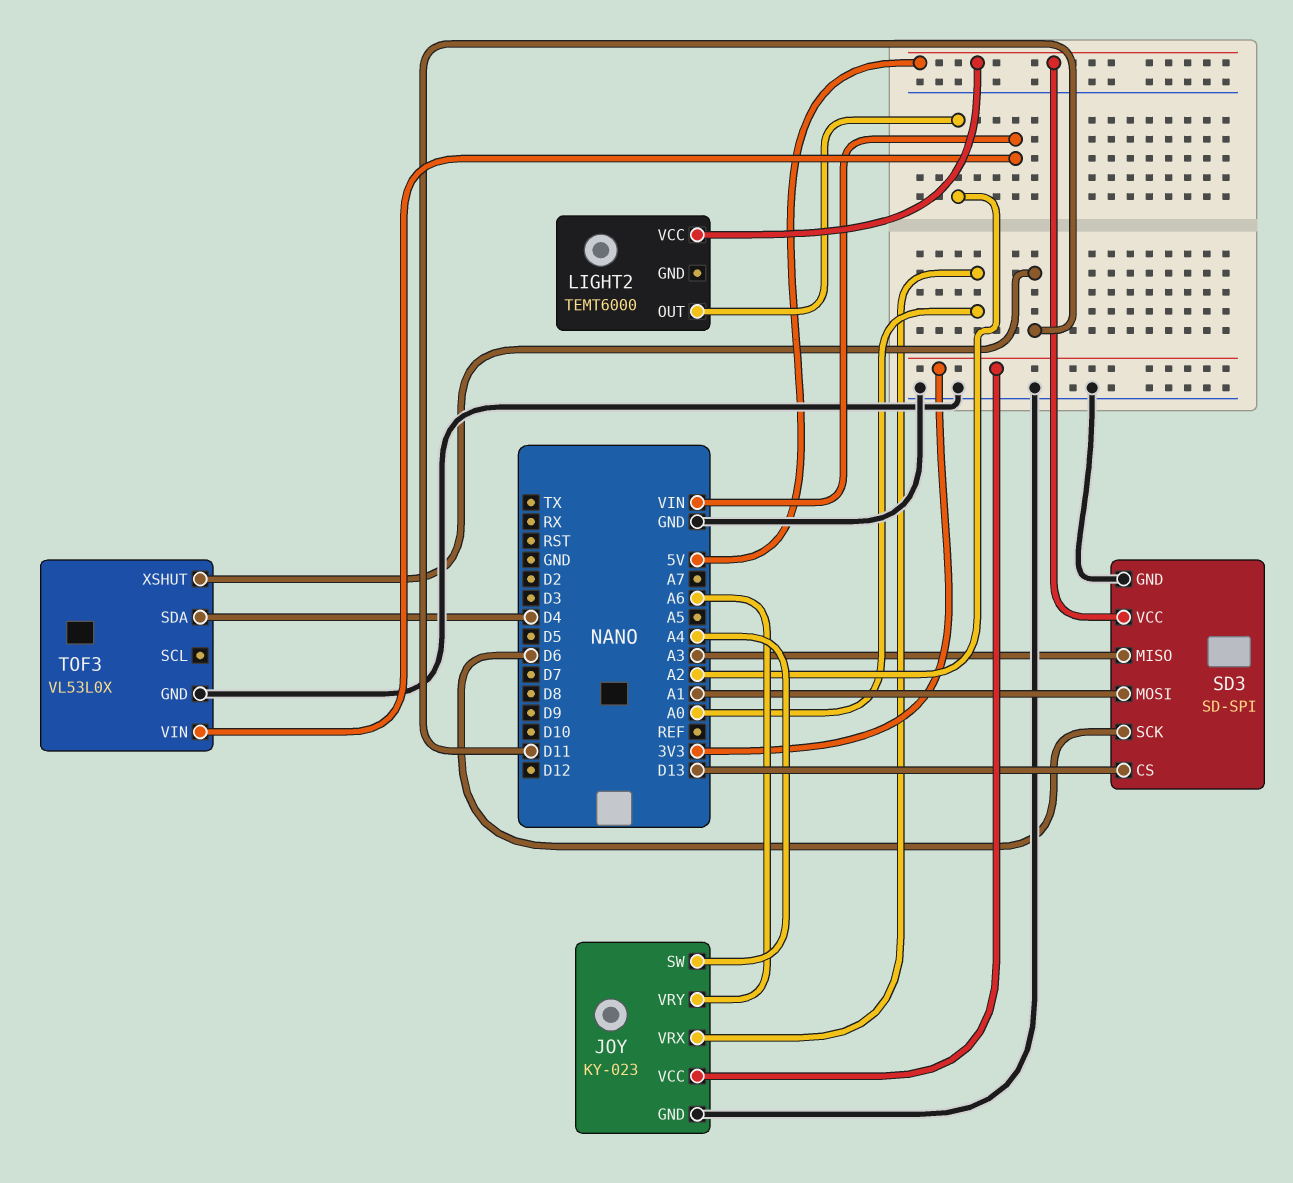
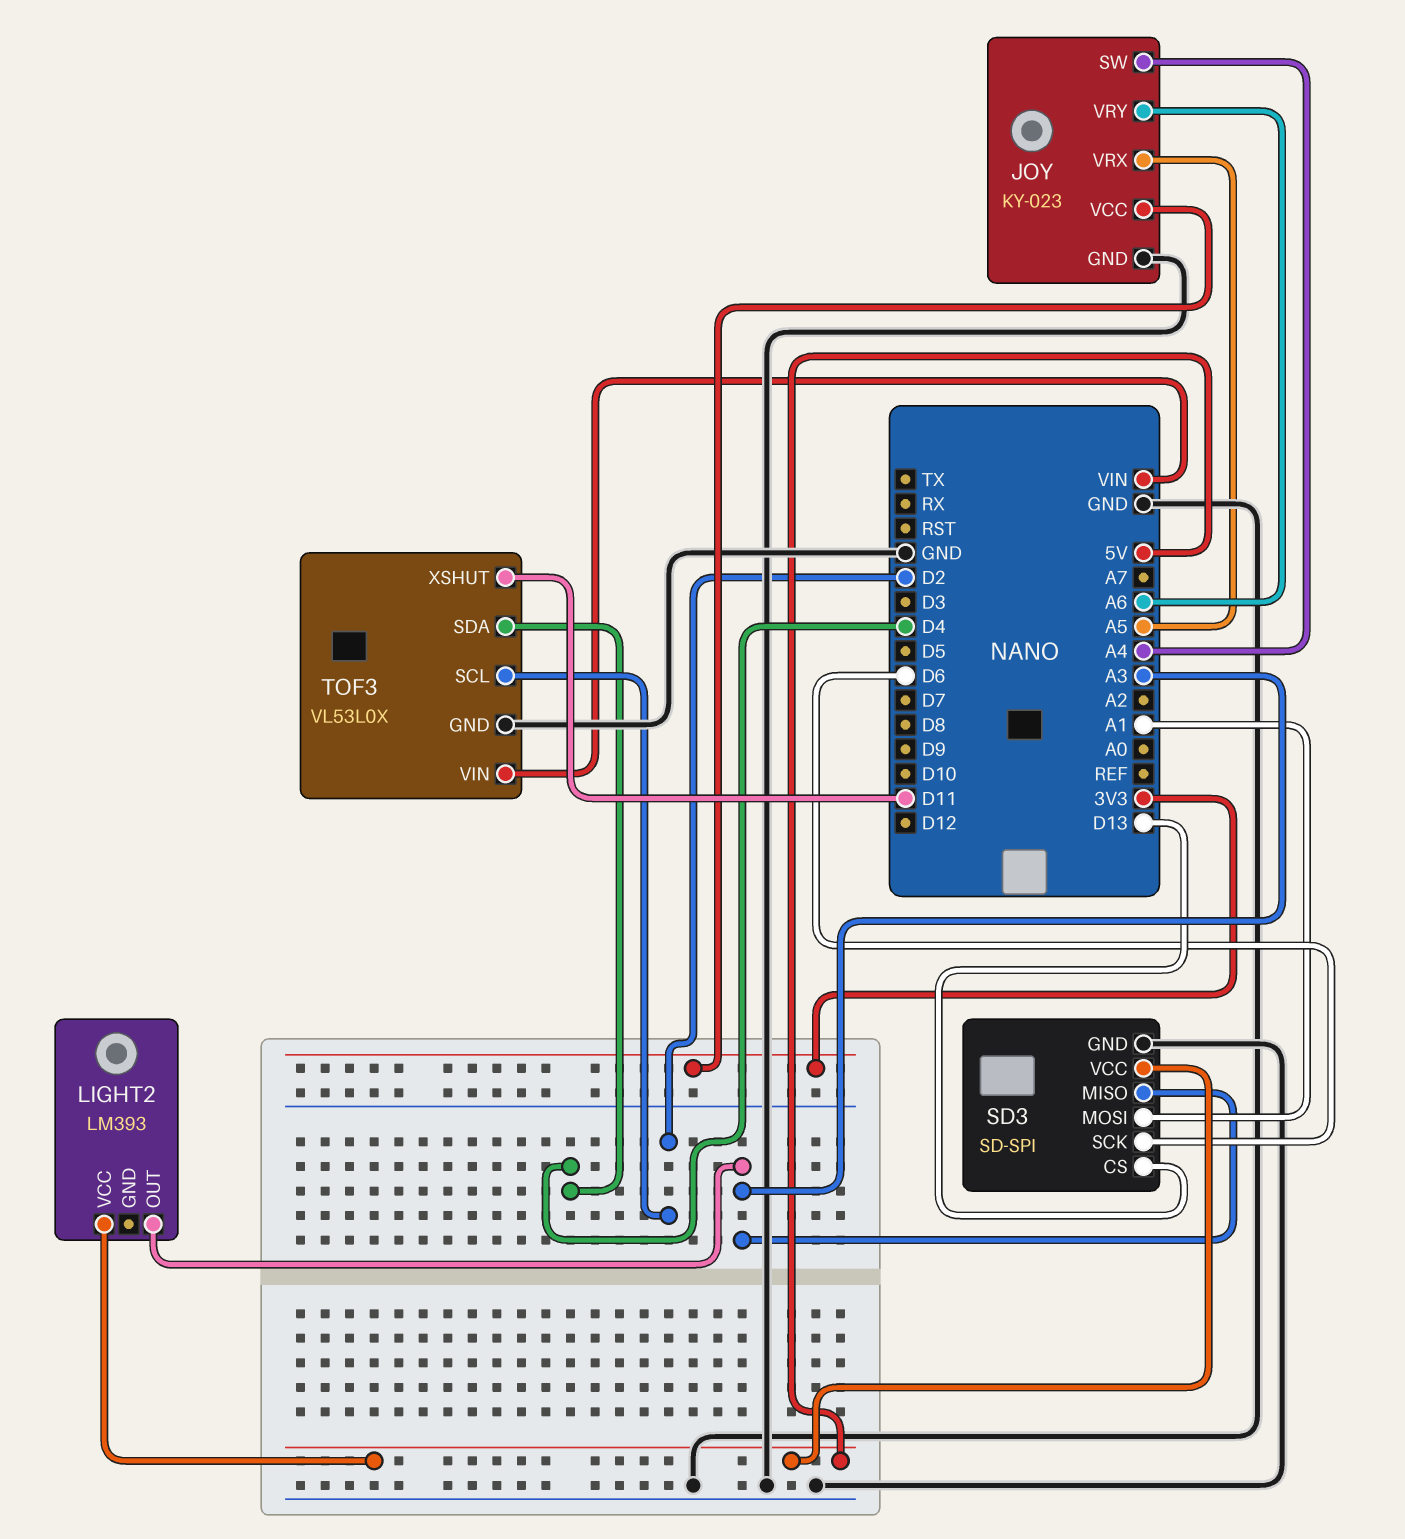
JOY pin VRX: A0 -> A5
LIGHT2: TEMT6000 -> LM393
LIGHT2 pin OUT: A2 -> A3
TOF3 pin SCL: none -> D2

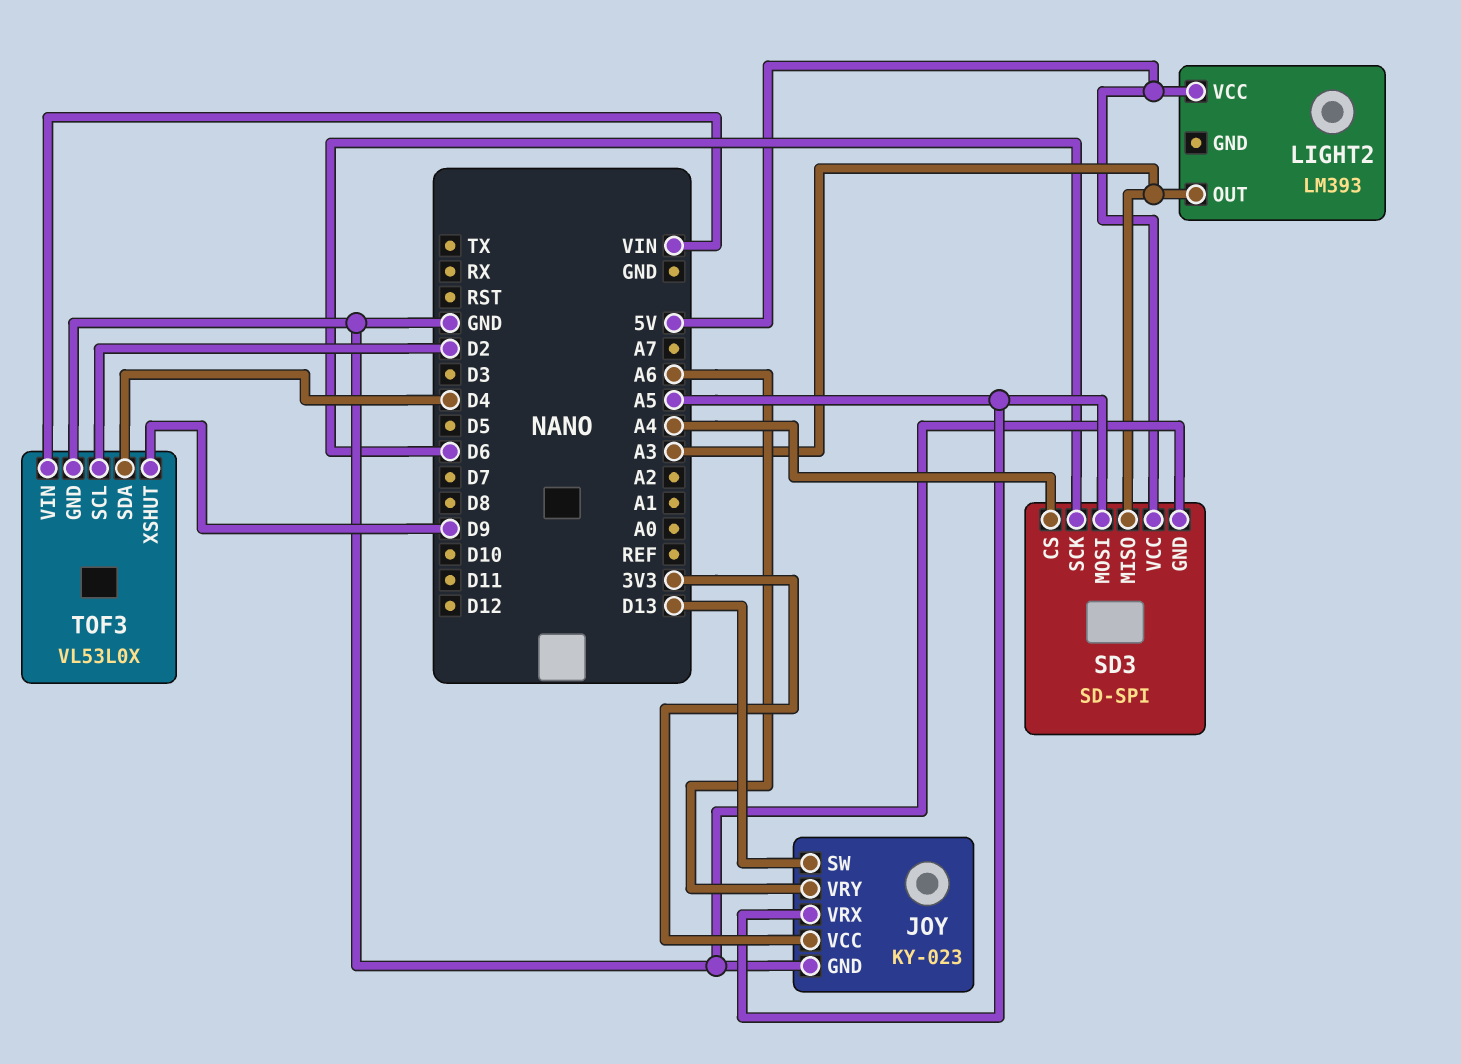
JOY pin SW: A4 -> D13
SD3 pin CS: D13 -> A4
SD3 pin MOSI: A1 -> A5
TOF3 pin XSHUT: D11 -> D9

